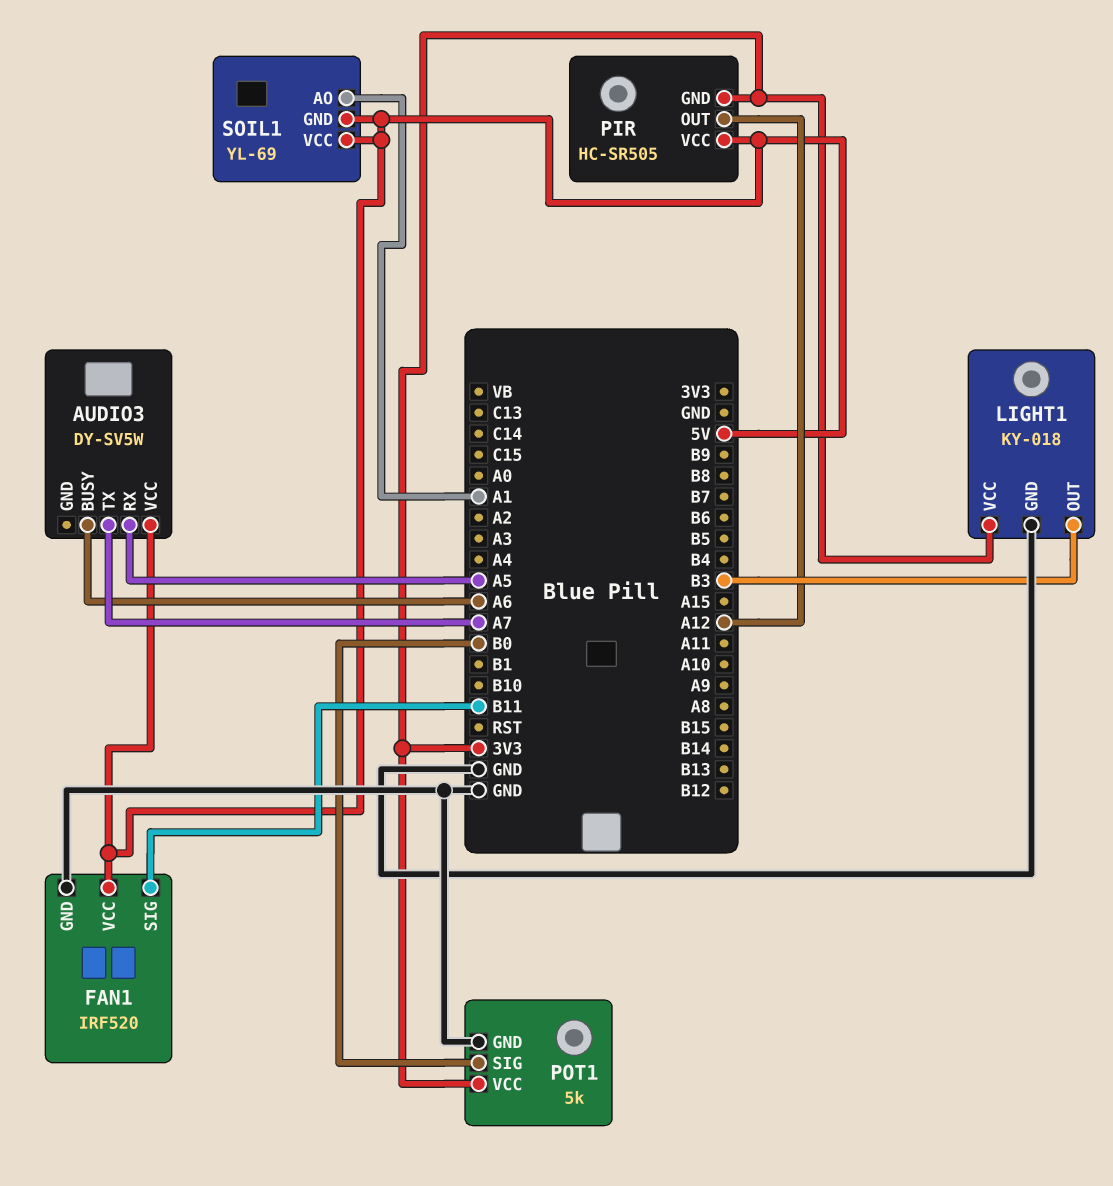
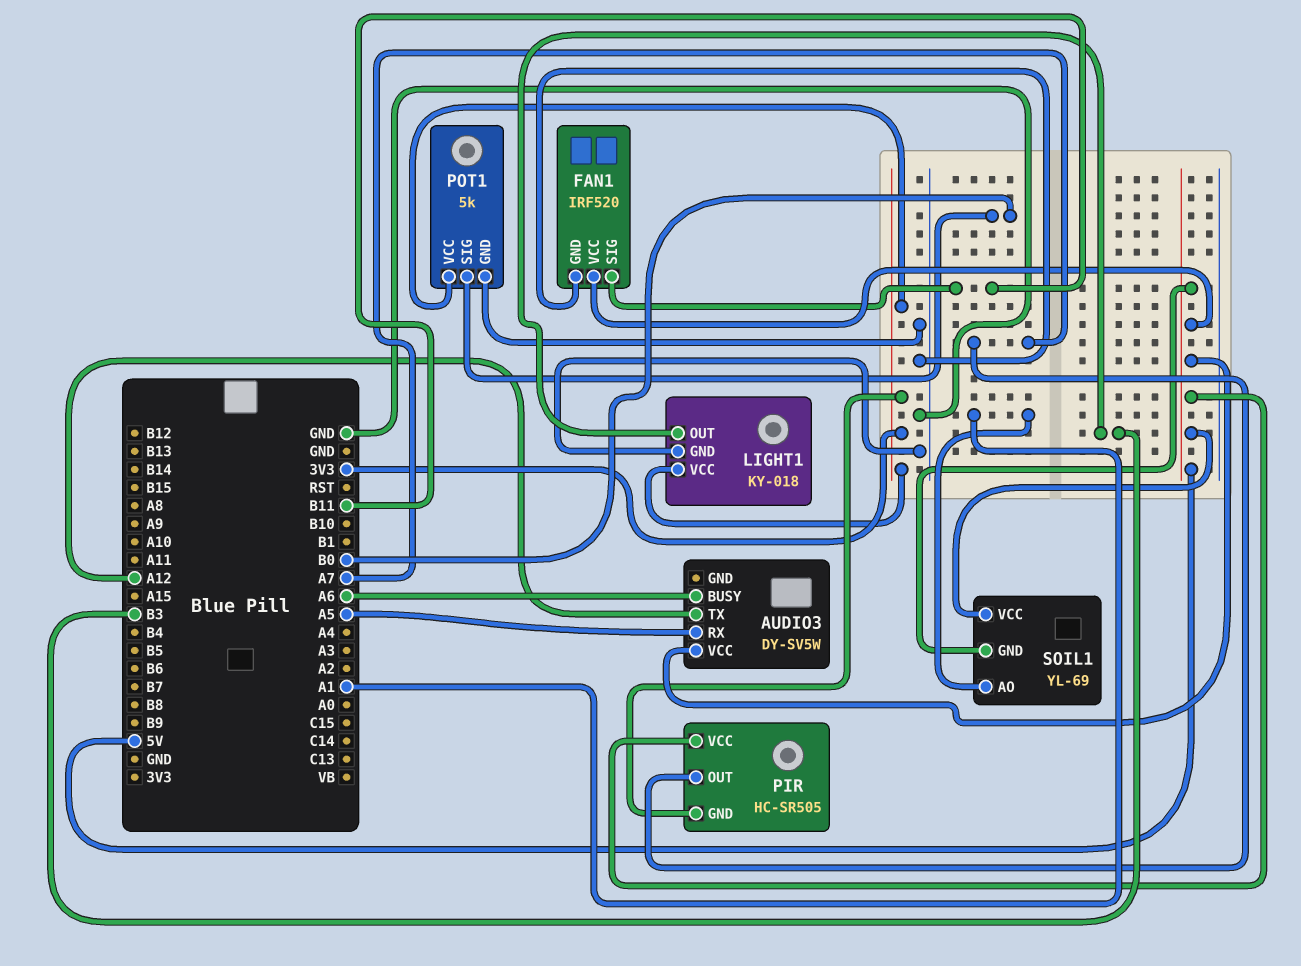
AUDIO3 pin TX: A7 -> A12
PIR pin OUT: A12 -> A7

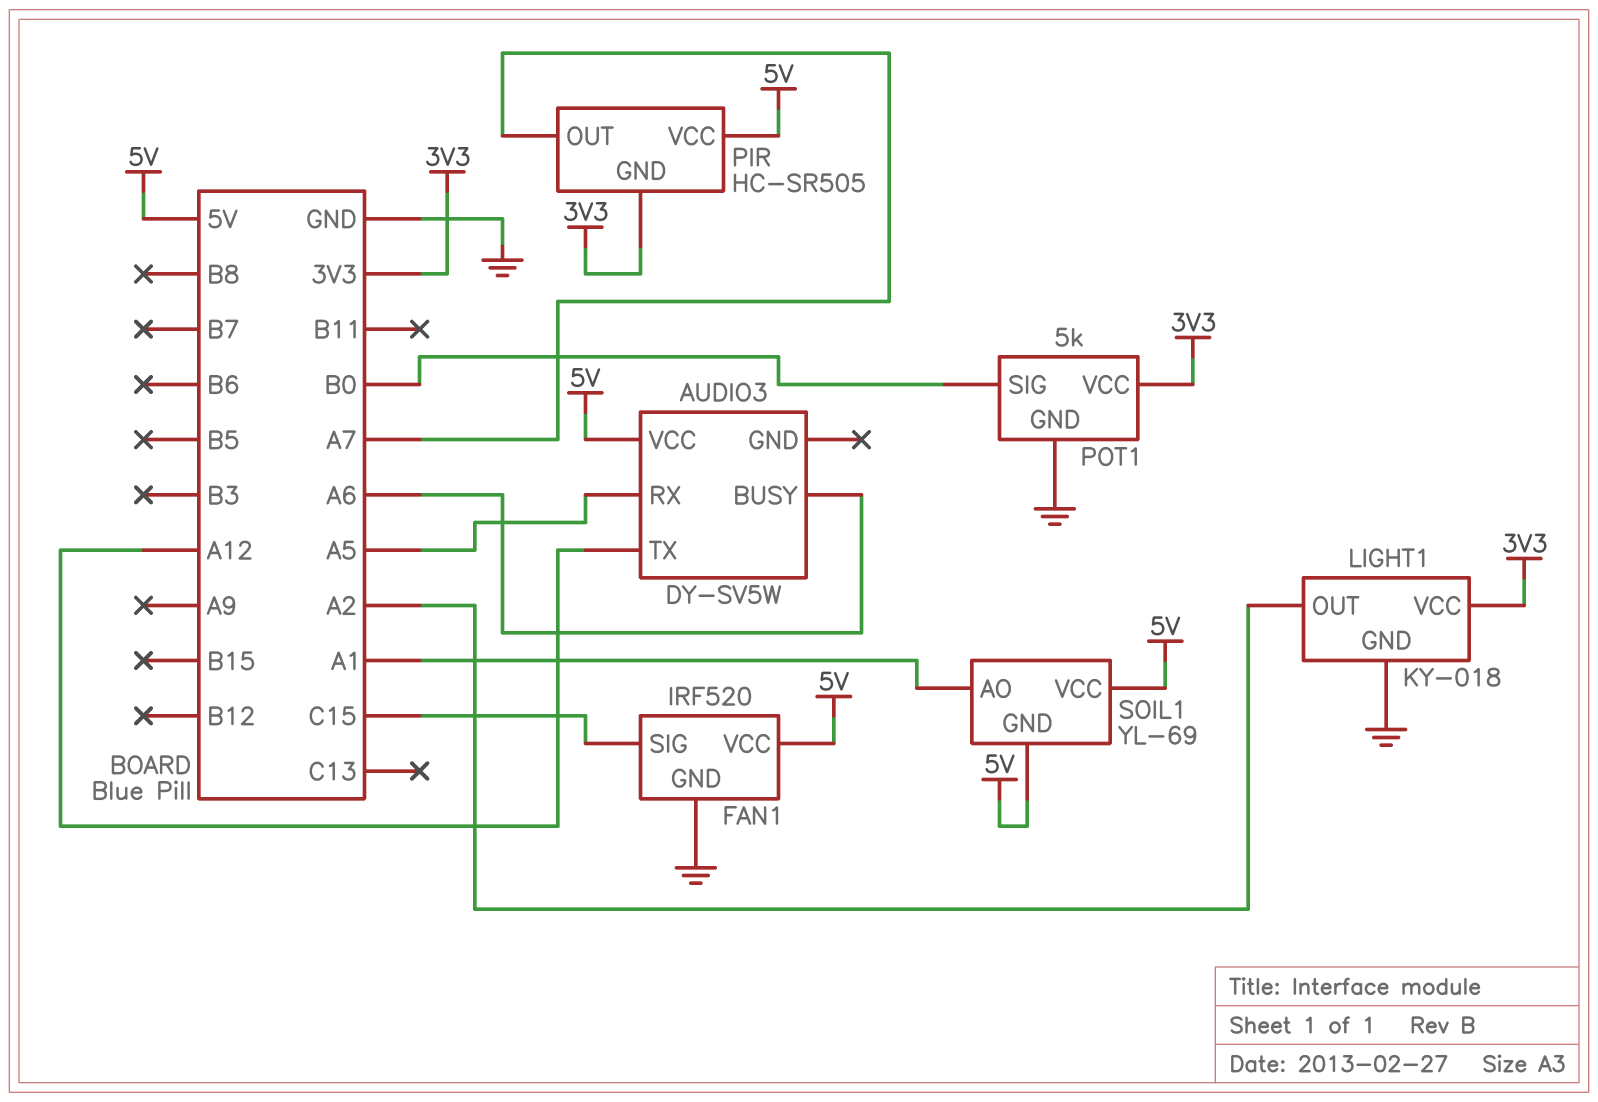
FAN1 pin SIG: B11 -> C15
LIGHT1 pin OUT: B3 -> A2

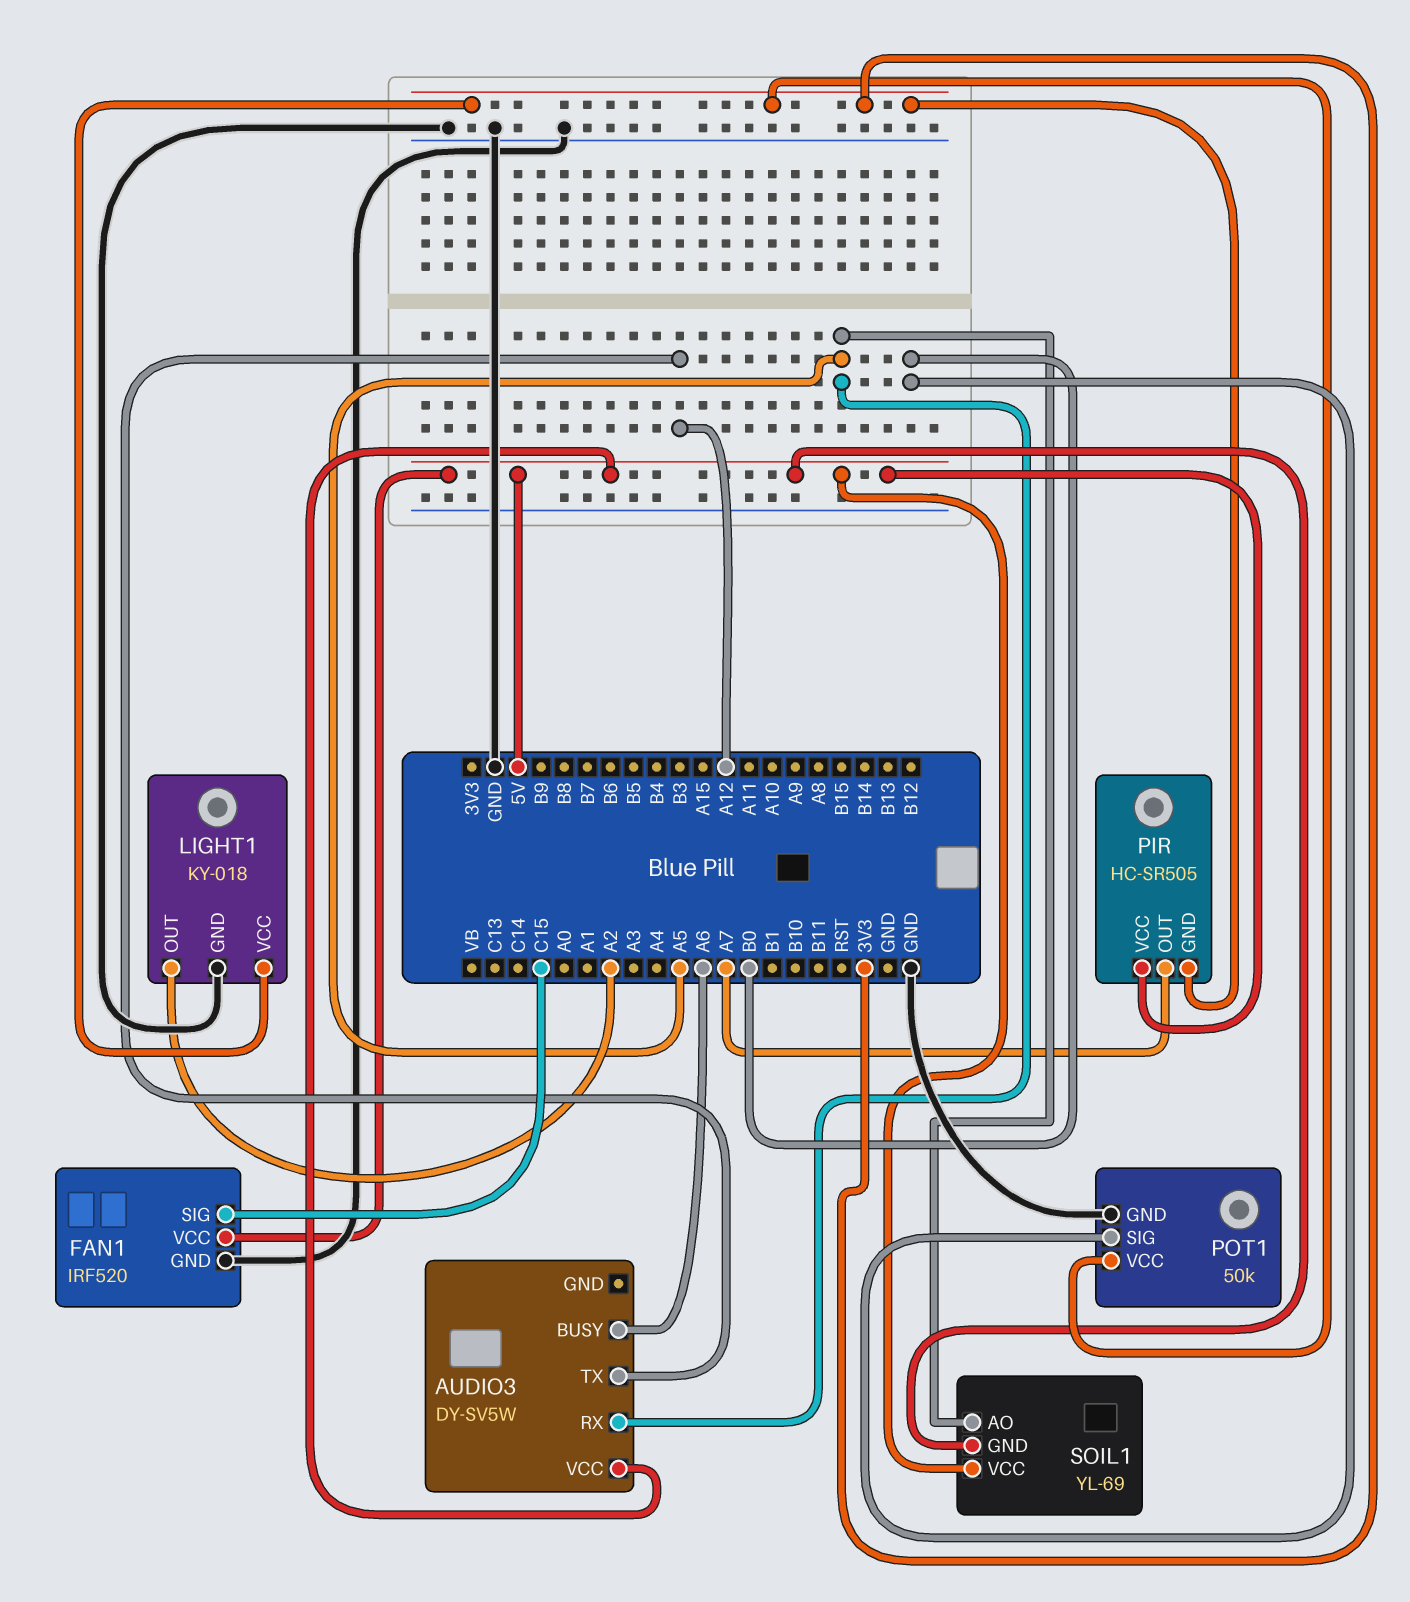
POT1: 5k -> 50k
SOIL1 pin AO: A1 -> A5

